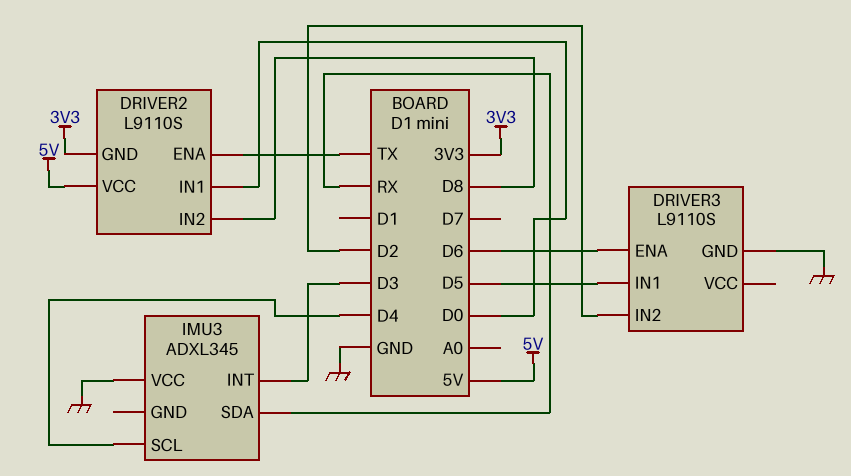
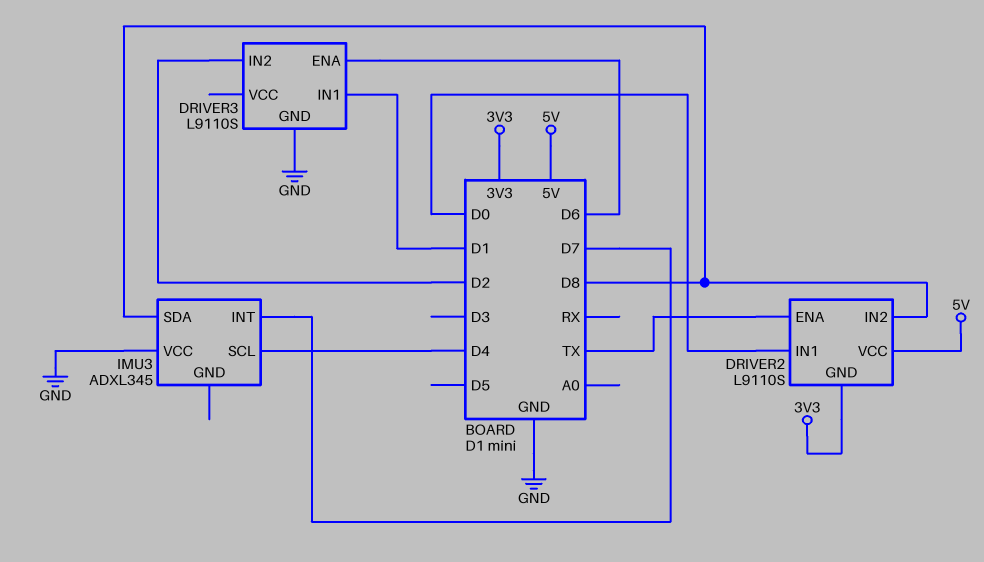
DRIVER3 pin IN1: D5 -> D1
IMU3 pin INT: D3 -> D7
IMU3 pin SDA: RX -> D8

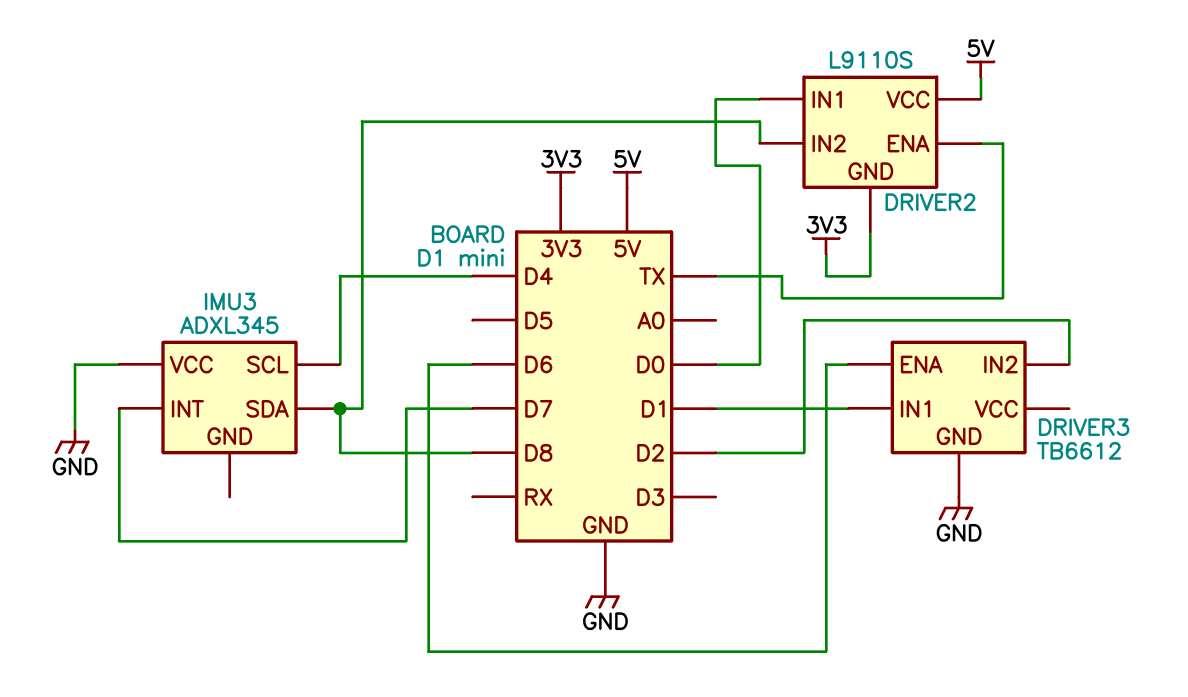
DRIVER3: L9110S -> TB6612

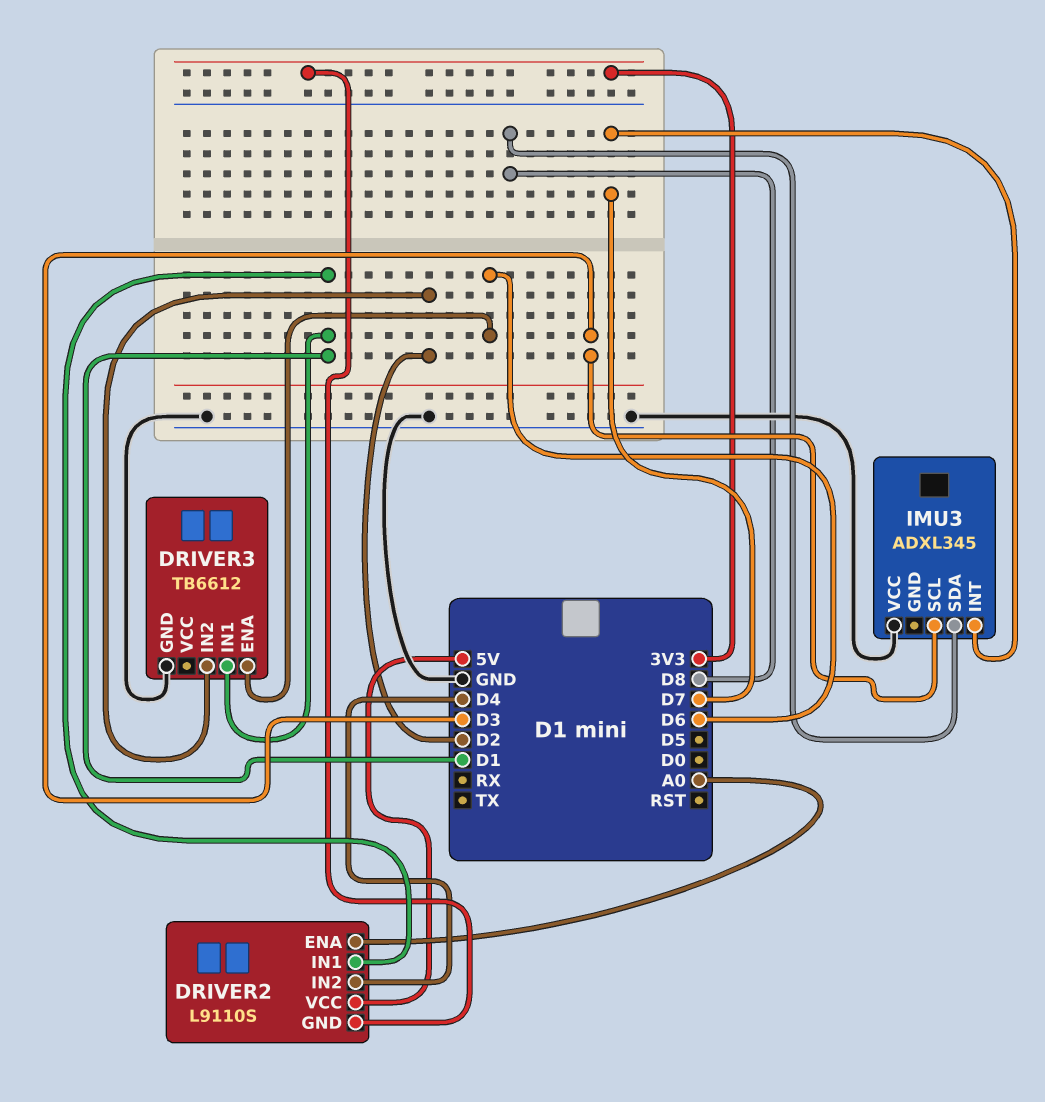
DRIVER2 pin ENA: TX -> A0
DRIVER2 pin IN1: D0 -> D1
DRIVER2 pin IN2: D8 -> D4
IMU3 pin SCL: D4 -> D3

